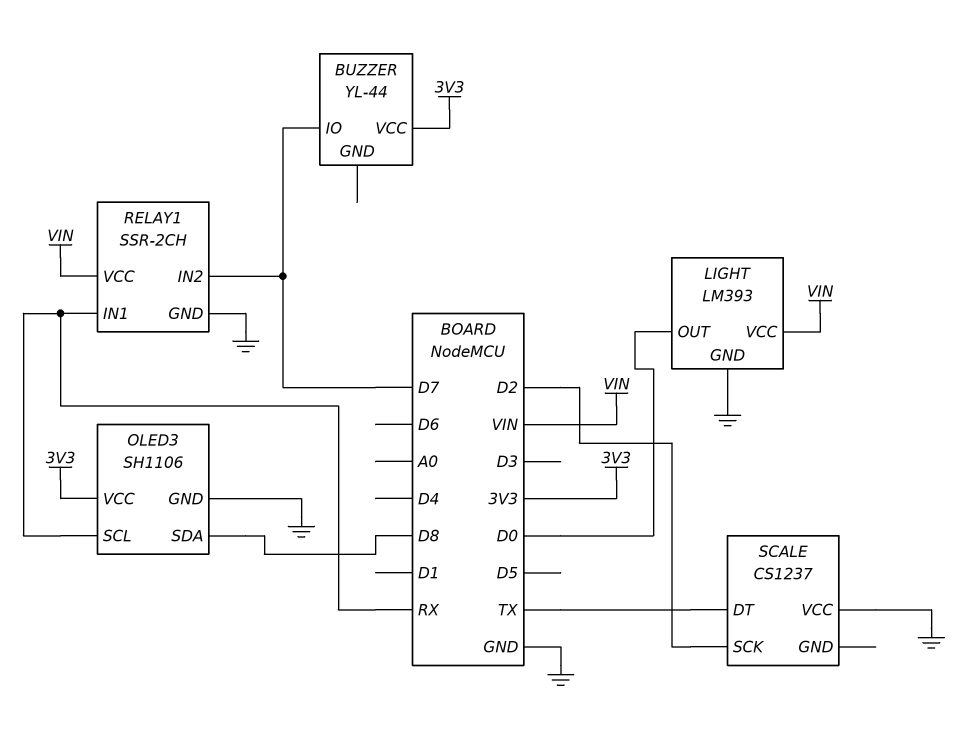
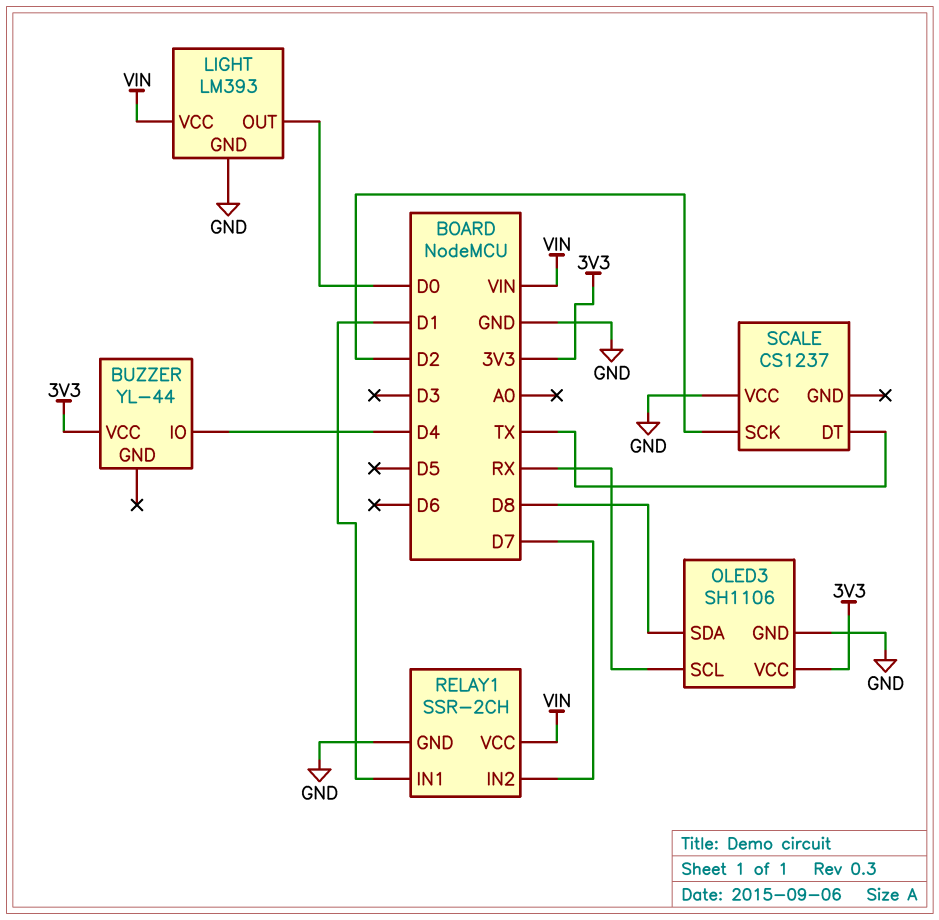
BUZZER pin IO: D7 -> D4
RELAY1 pin IN1: RX -> D1

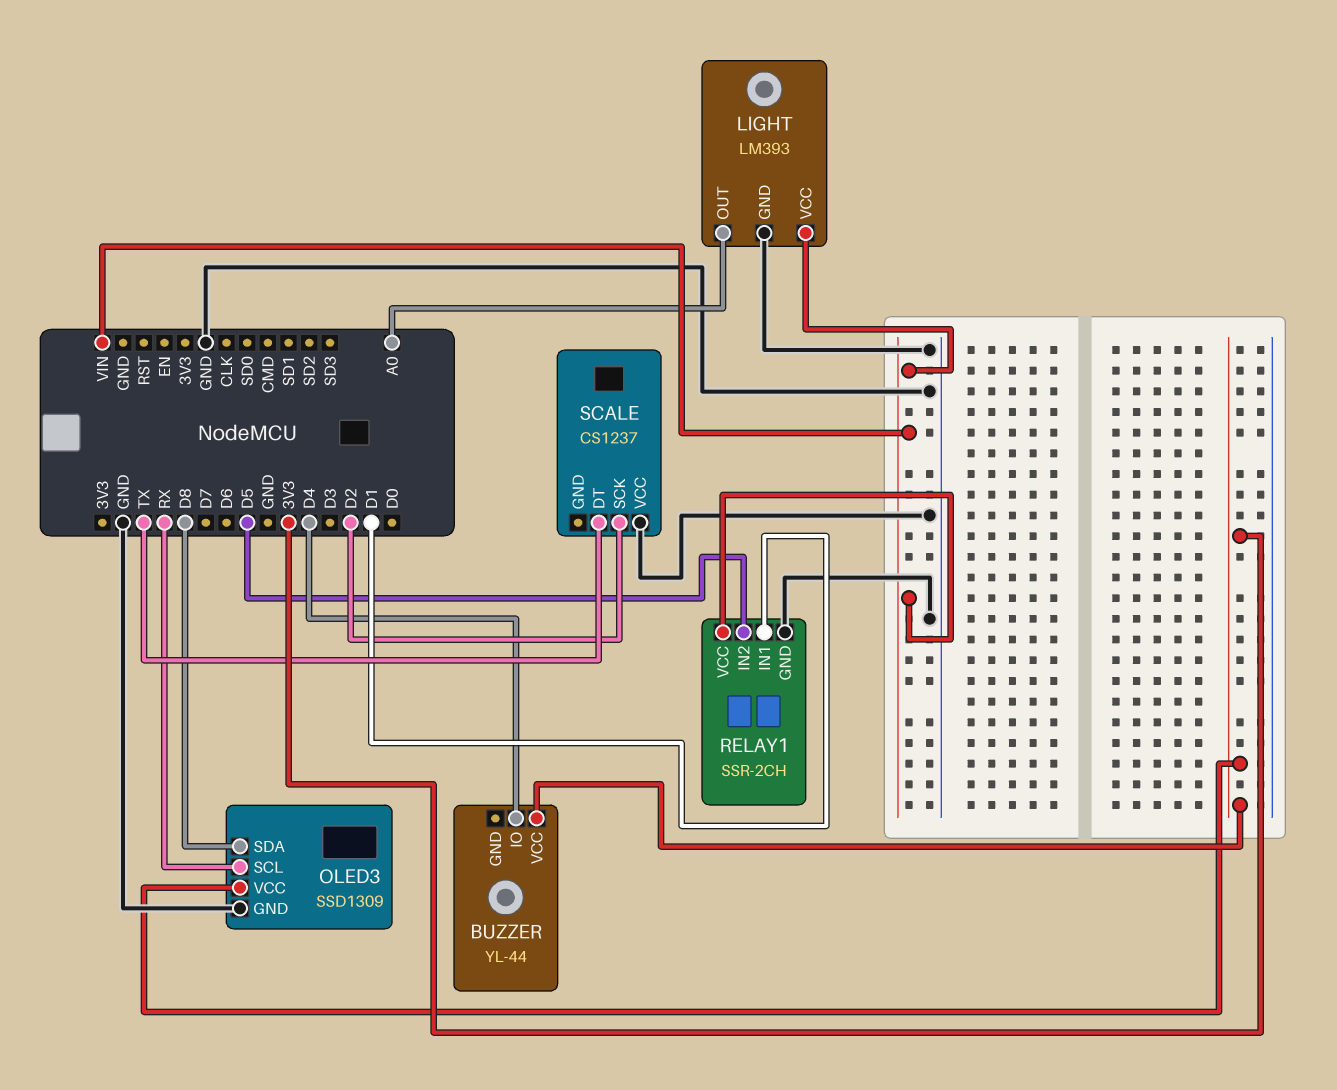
LIGHT pin OUT: D0 -> A0
OLED3: SH1106 -> SSD1309
RELAY1 pin IN2: D7 -> D5

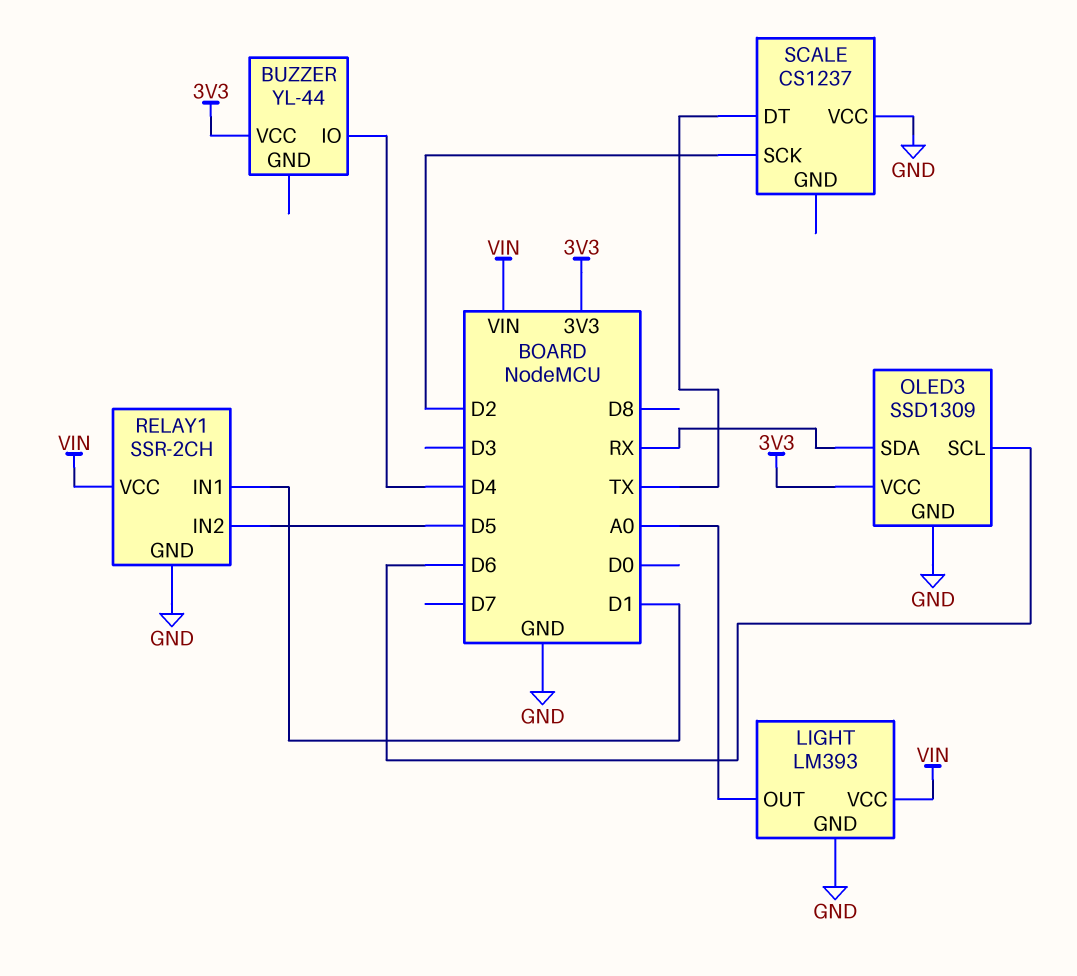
OLED3 pin SCL: RX -> D6
OLED3 pin SDA: D8 -> RX

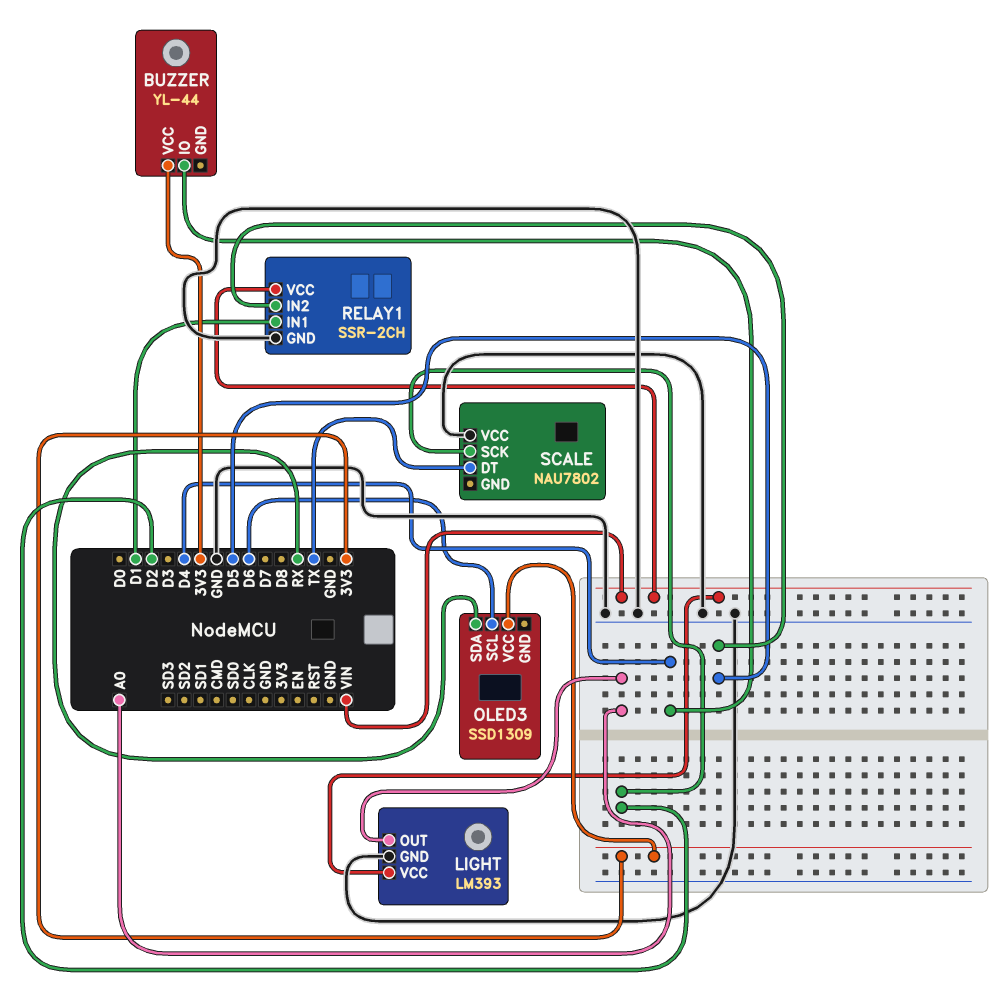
OLED3 pin GND: GND -> none
SCALE: CS1237 -> NAU7802

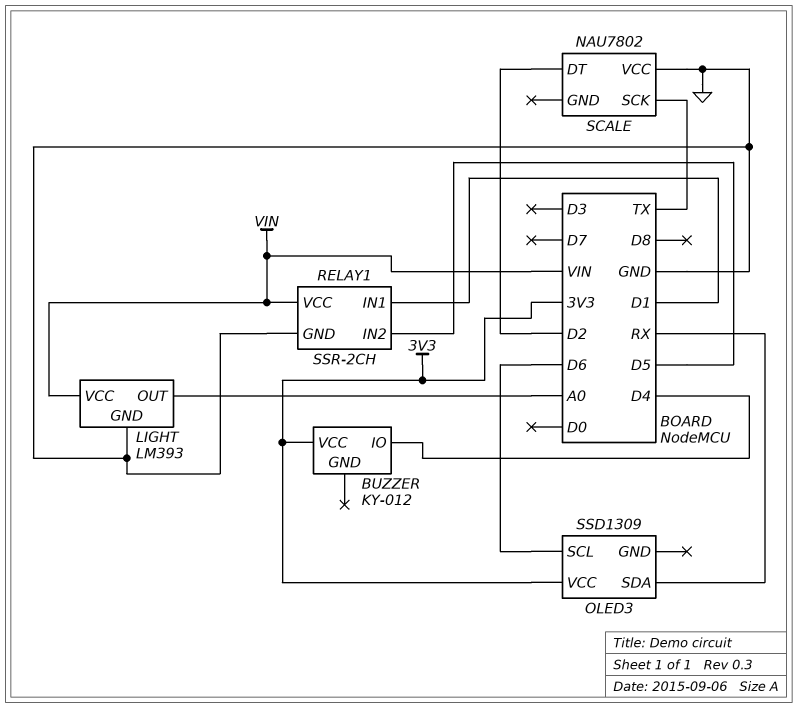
BUZZER: YL-44 -> KY-012
SCALE pin DT: TX -> D2
SCALE pin SCK: D2 -> TX

